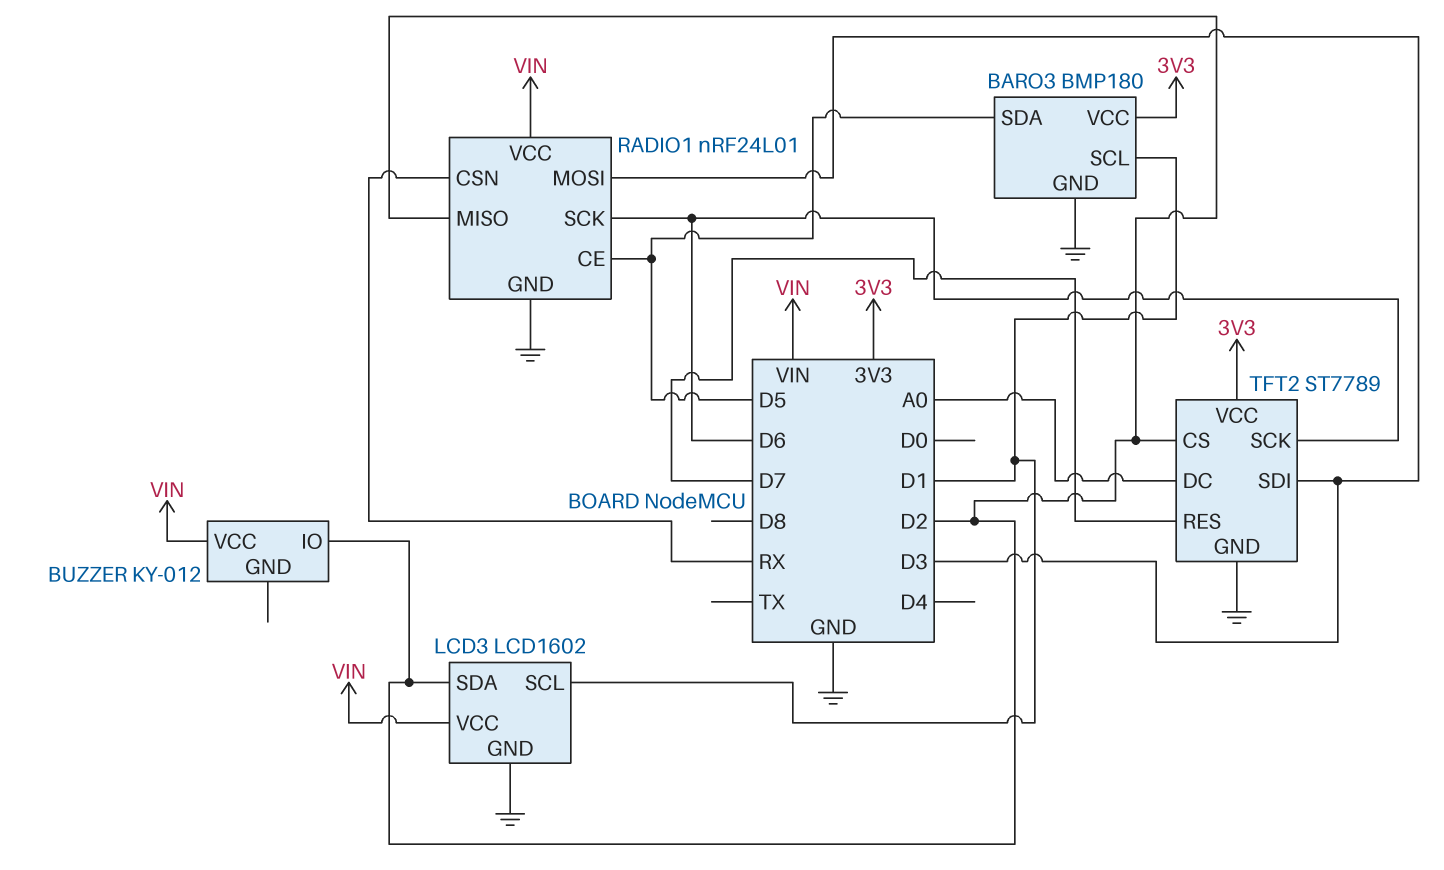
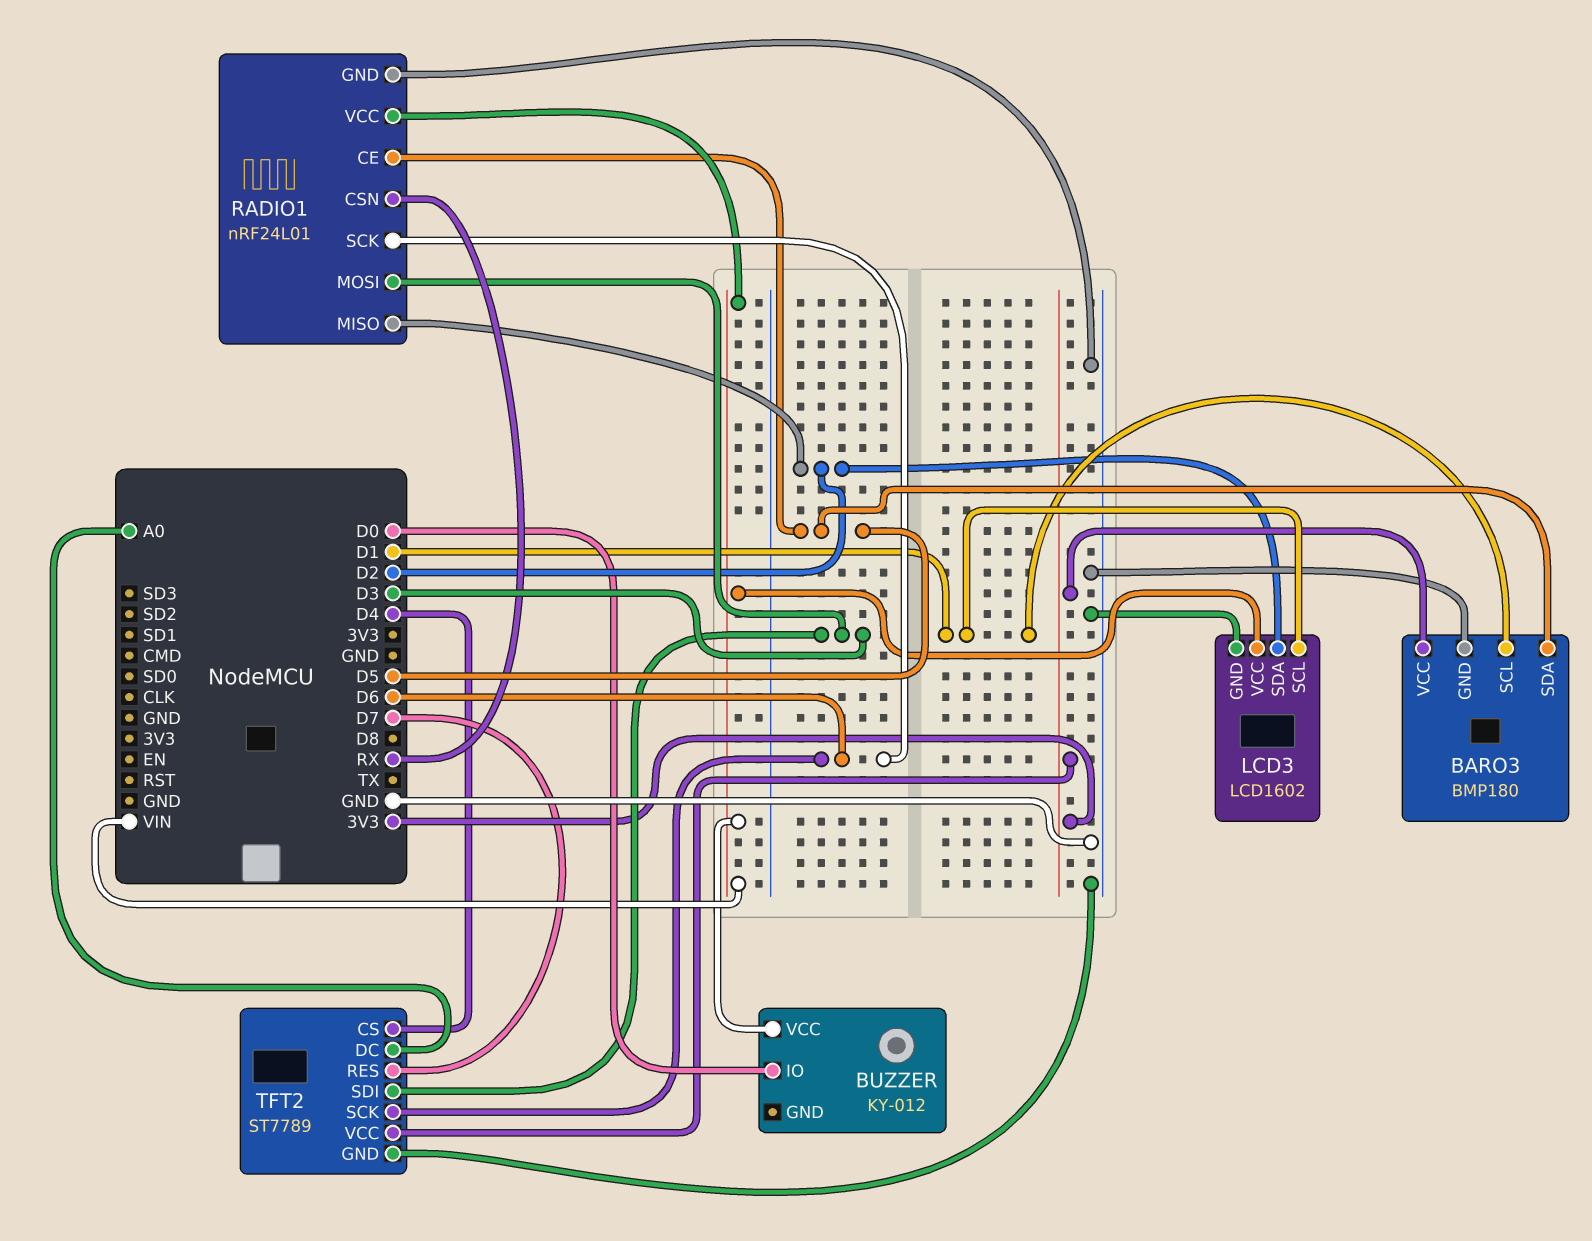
BUZZER pin IO: D2 -> D0
TFT2 pin CS: D2 -> D4

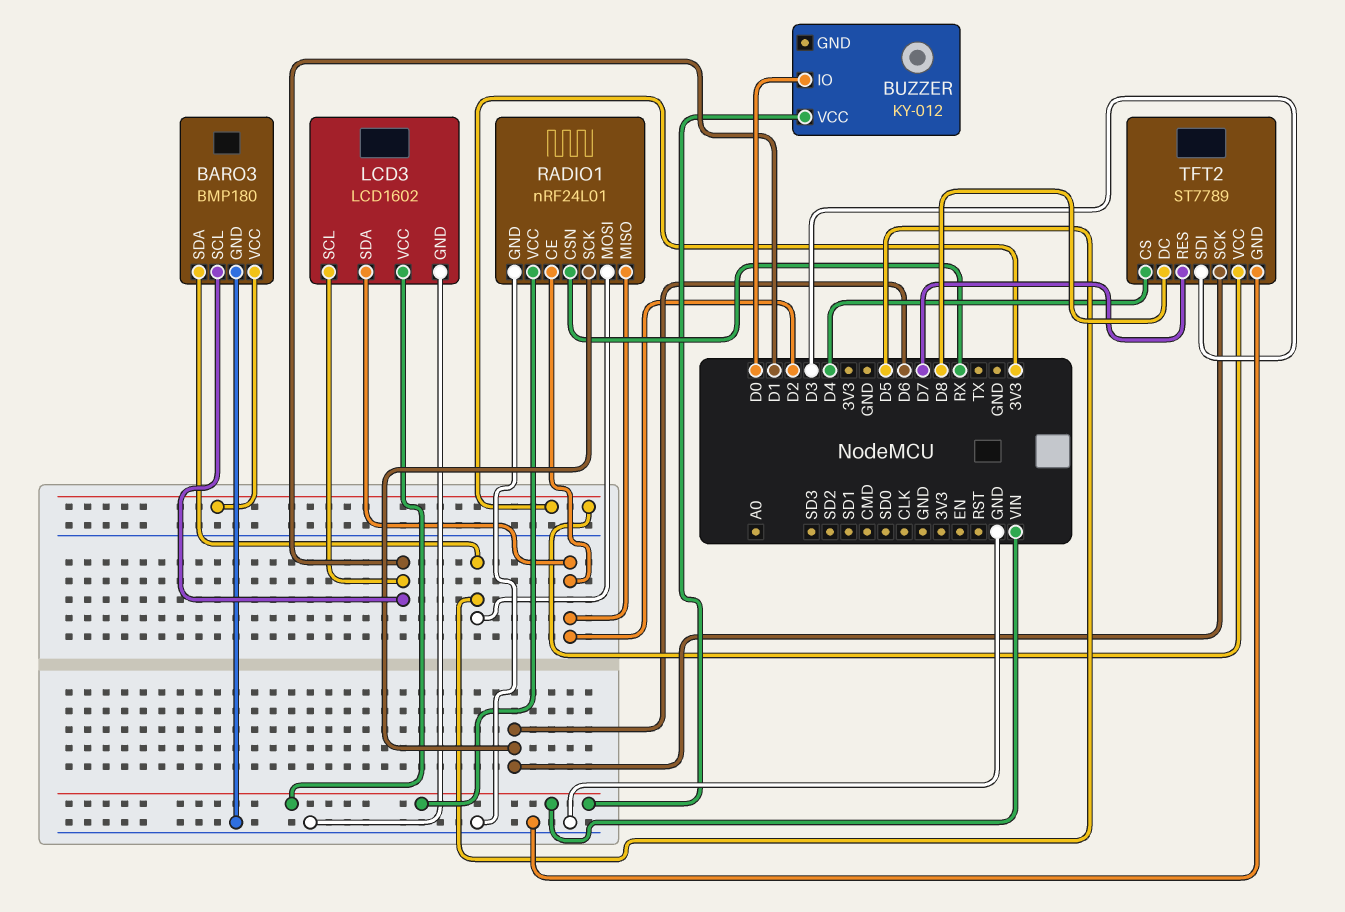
RADIO1 pin CE: D5 -> D2
RADIO1 pin MOSI: D3 -> D5
TFT2 pin DC: A0 -> D8

